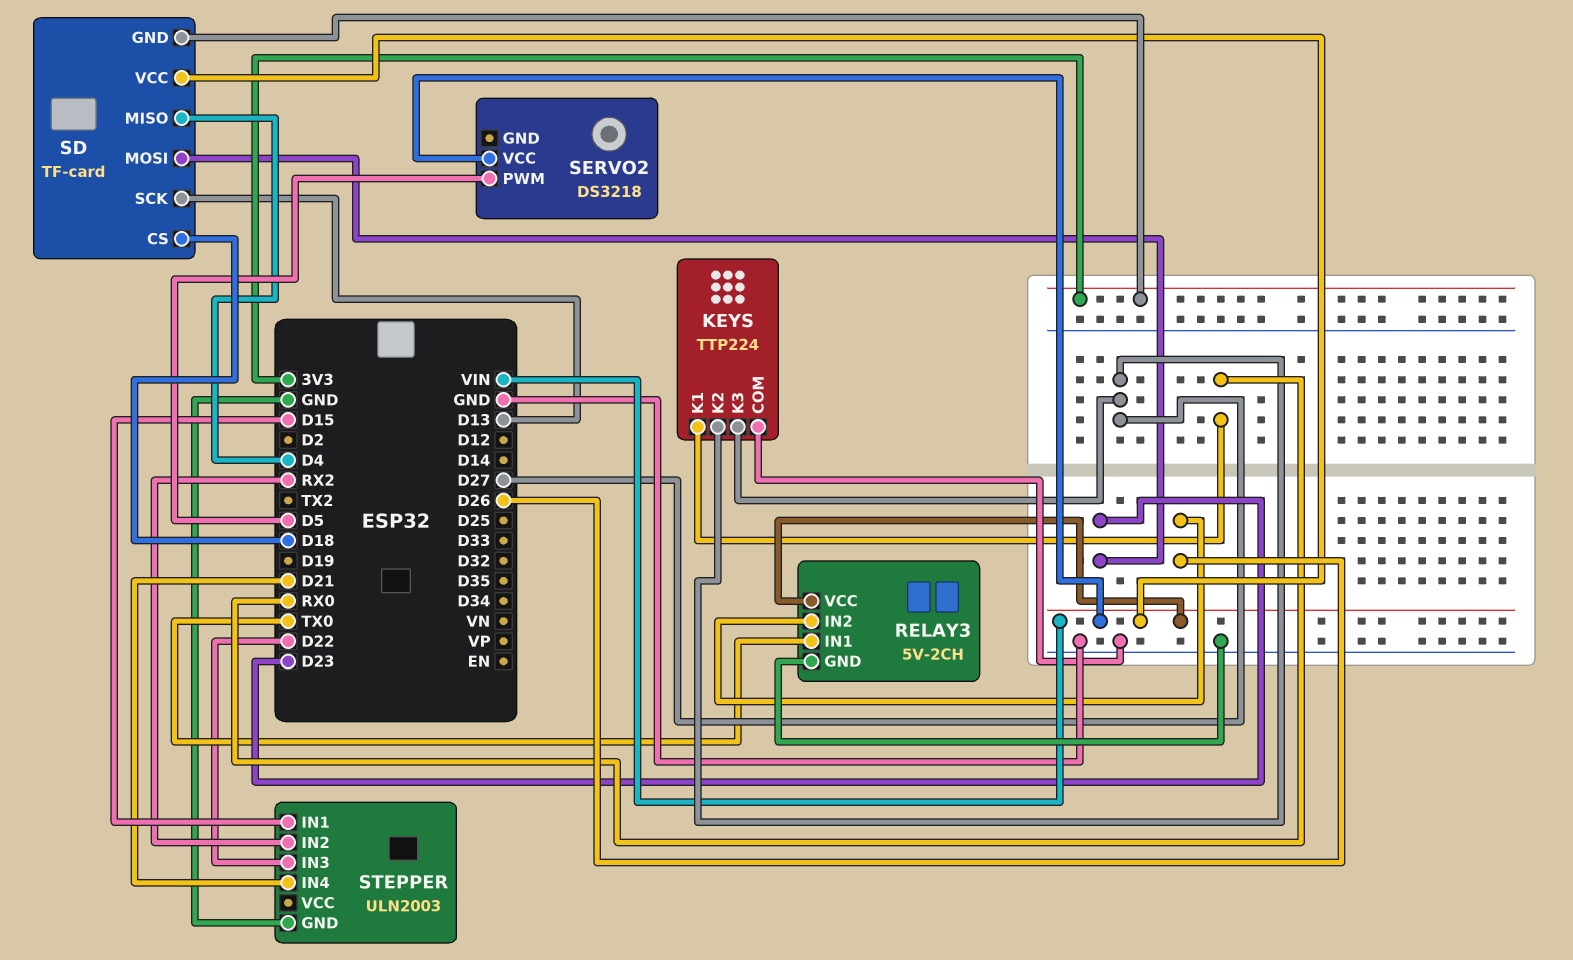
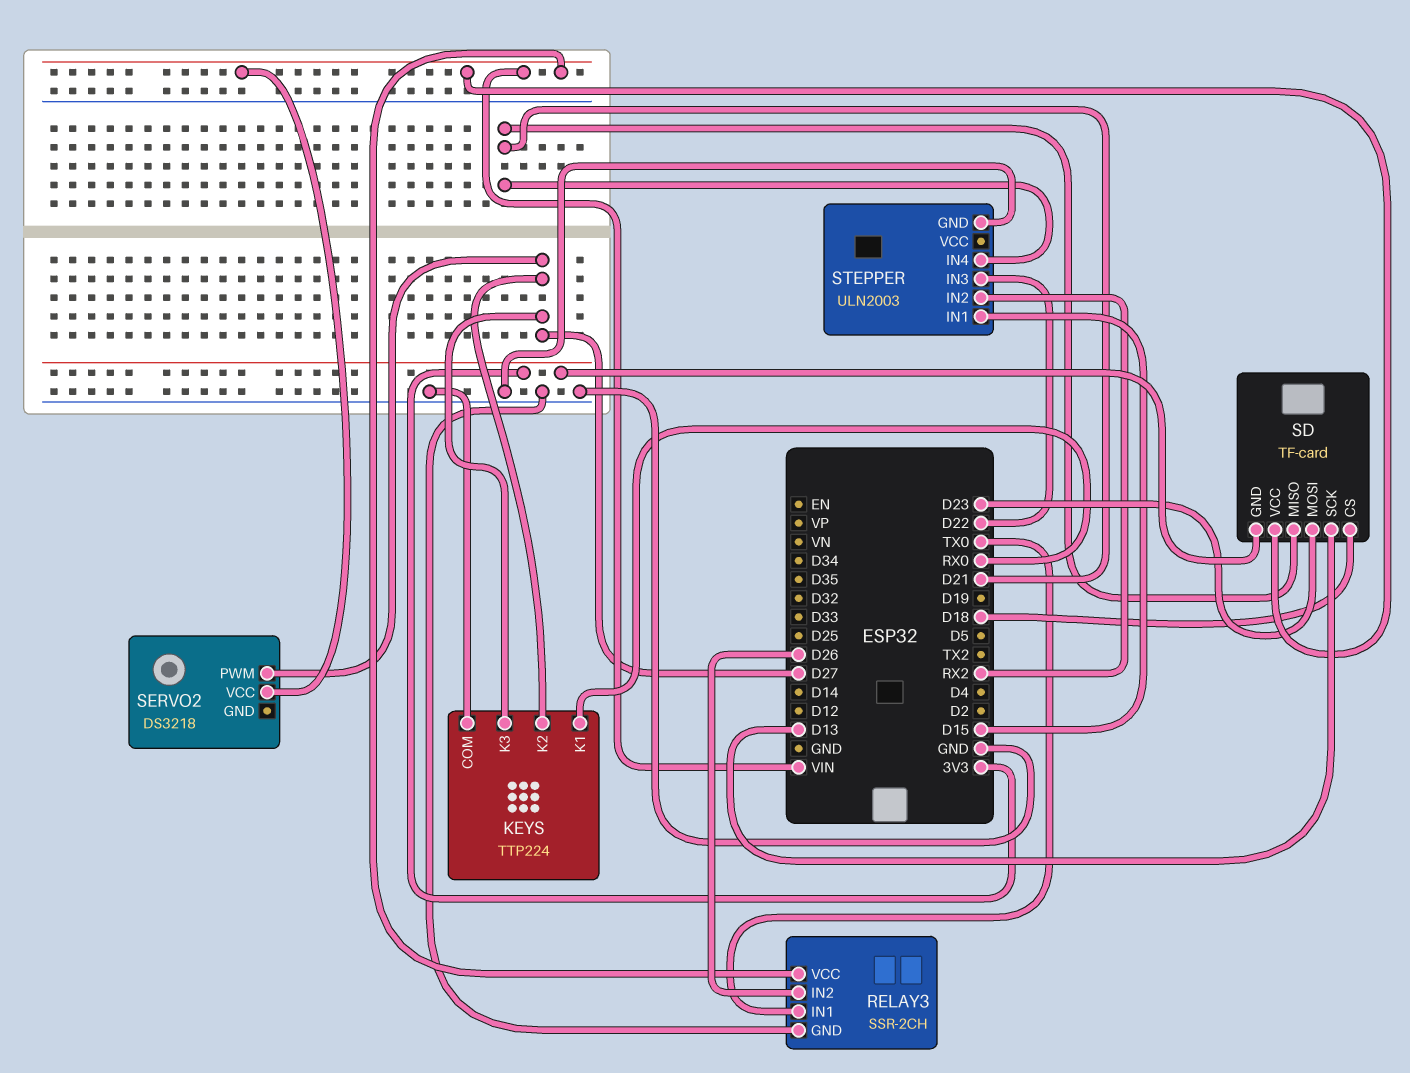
RELAY3: 5V-2CH -> SSR-2CH
SD pin MISO: D4 -> D21
SERVO2 pin PWM: D5 -> D27

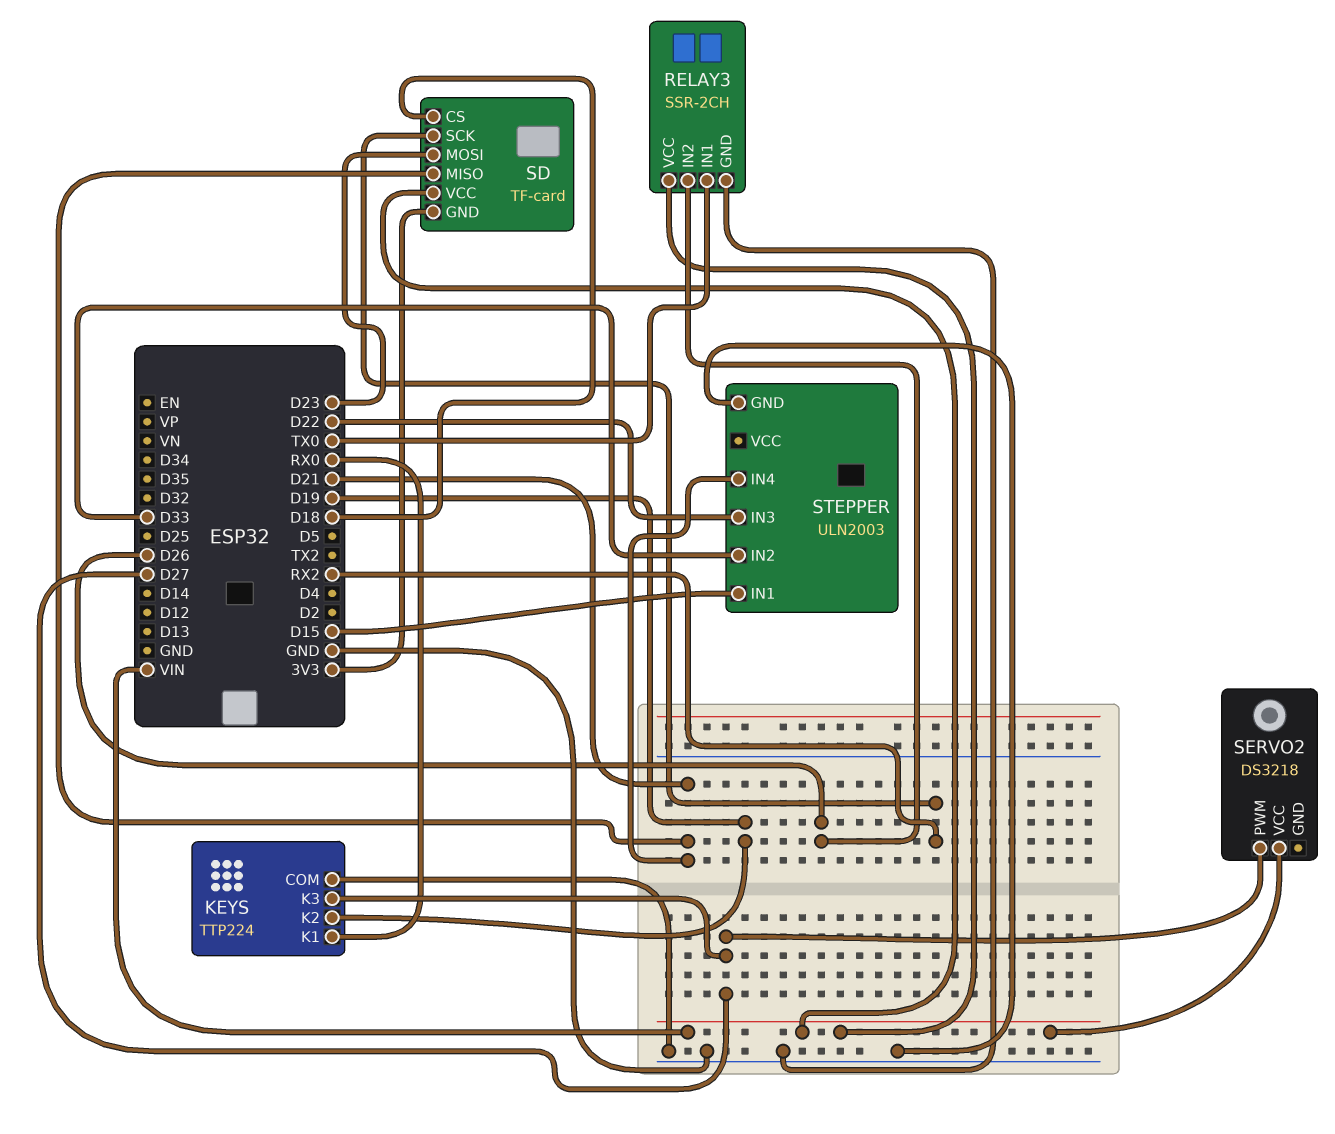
KEYS pin K2: D27 -> D19
SD pin SCK: D13 -> RX2
STEPPER pin IN2: RX2 -> D33

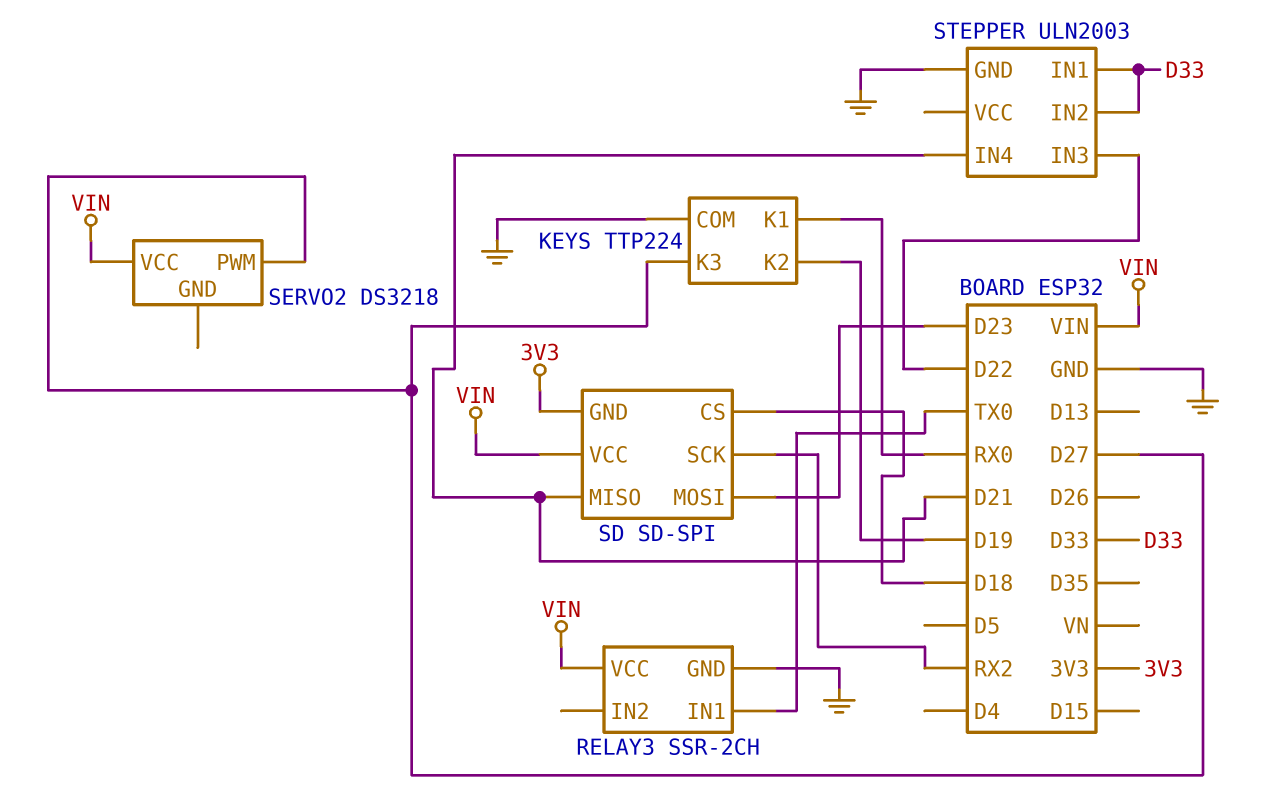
RELAY3 pin IN2: D26 -> none
SD: TF-card -> SD-SPI
STEPPER pin IN1: D15 -> D33

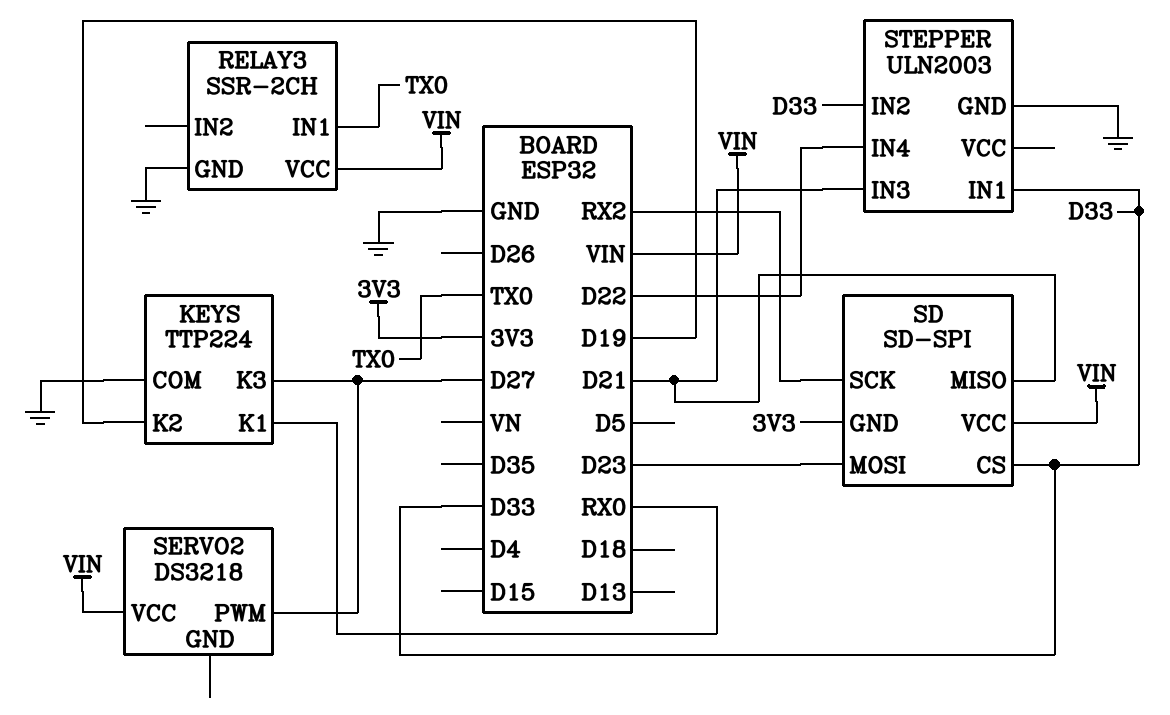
SD pin CS: D18 -> D33
STEPPER pin IN3: D22 -> D21
STEPPER pin IN4: D21 -> D22

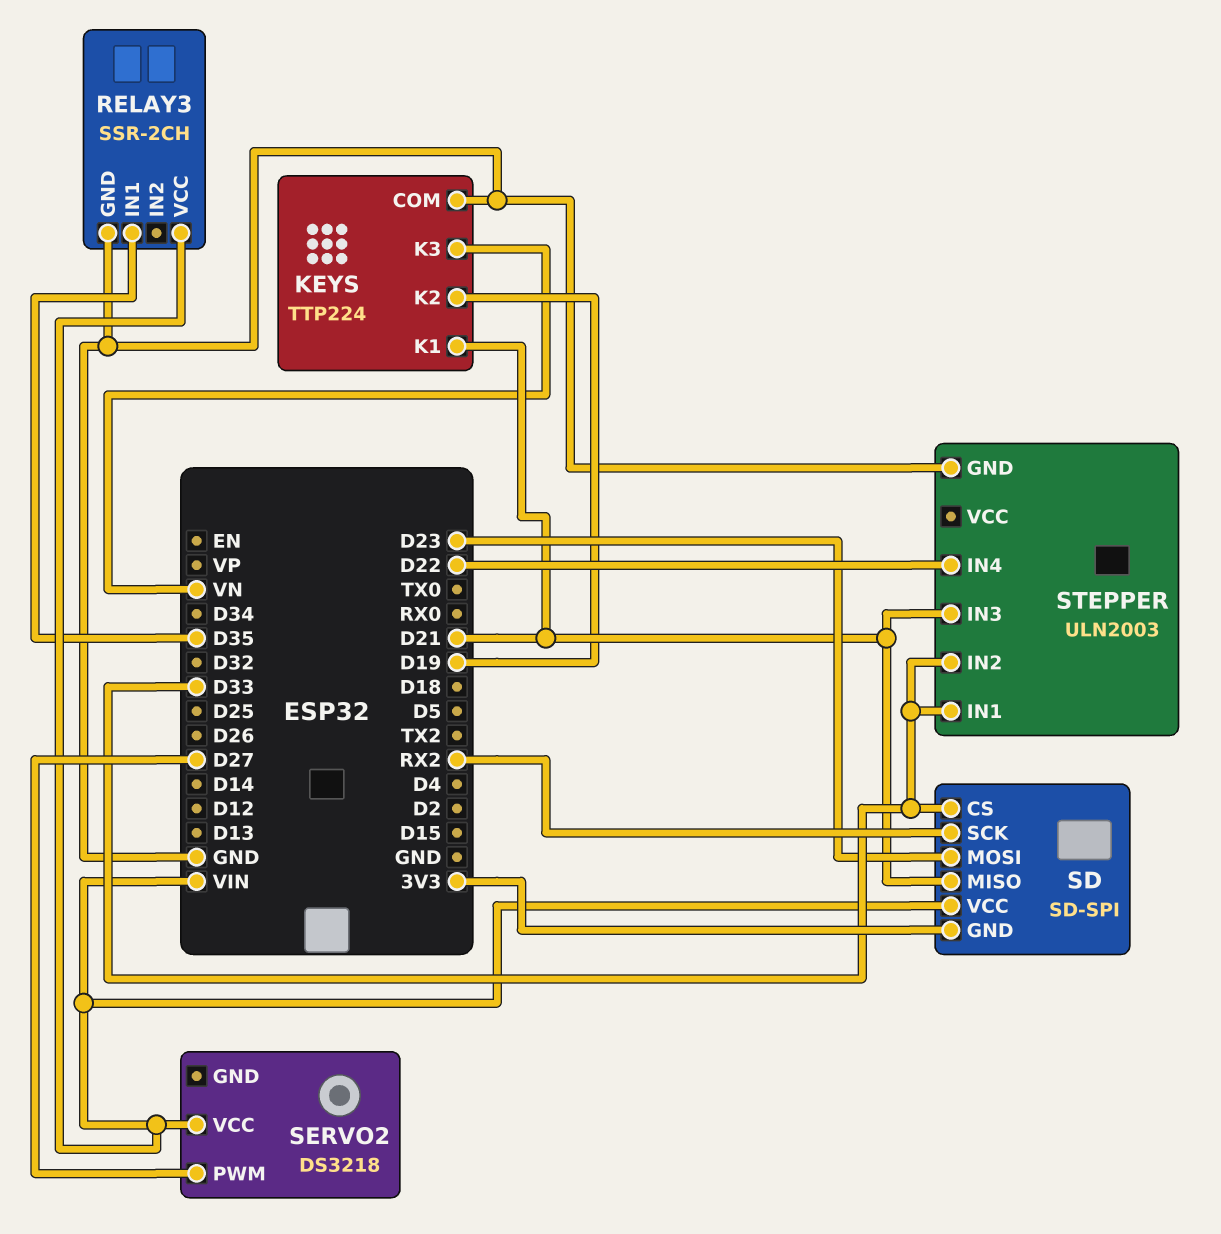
KEYS pin K1: RX0 -> D21
KEYS pin K3: D27 -> VN
RELAY3 pin IN1: TX0 -> D35

